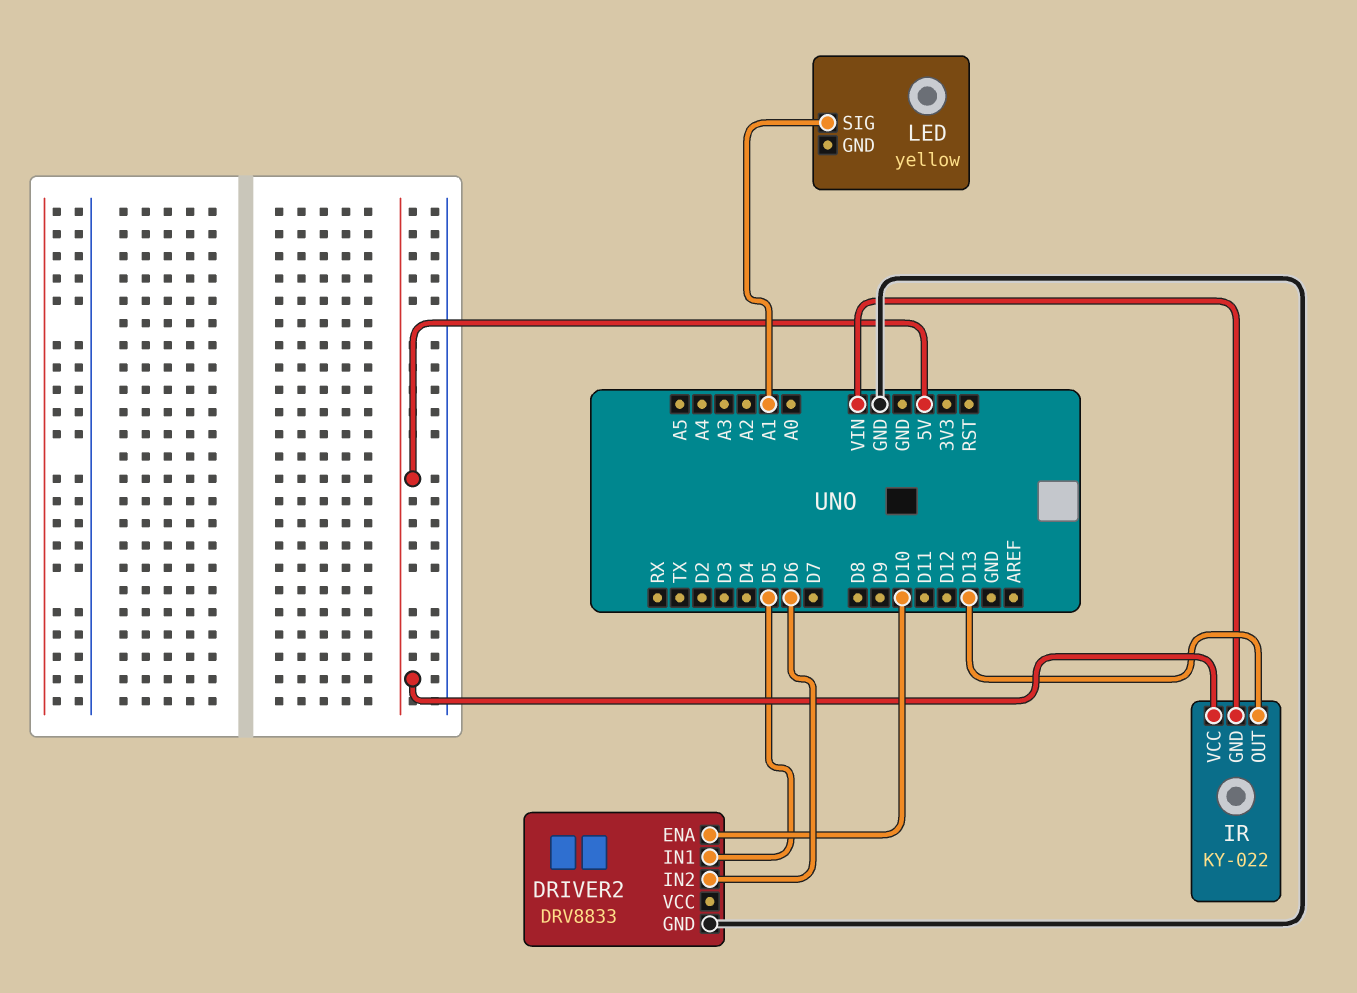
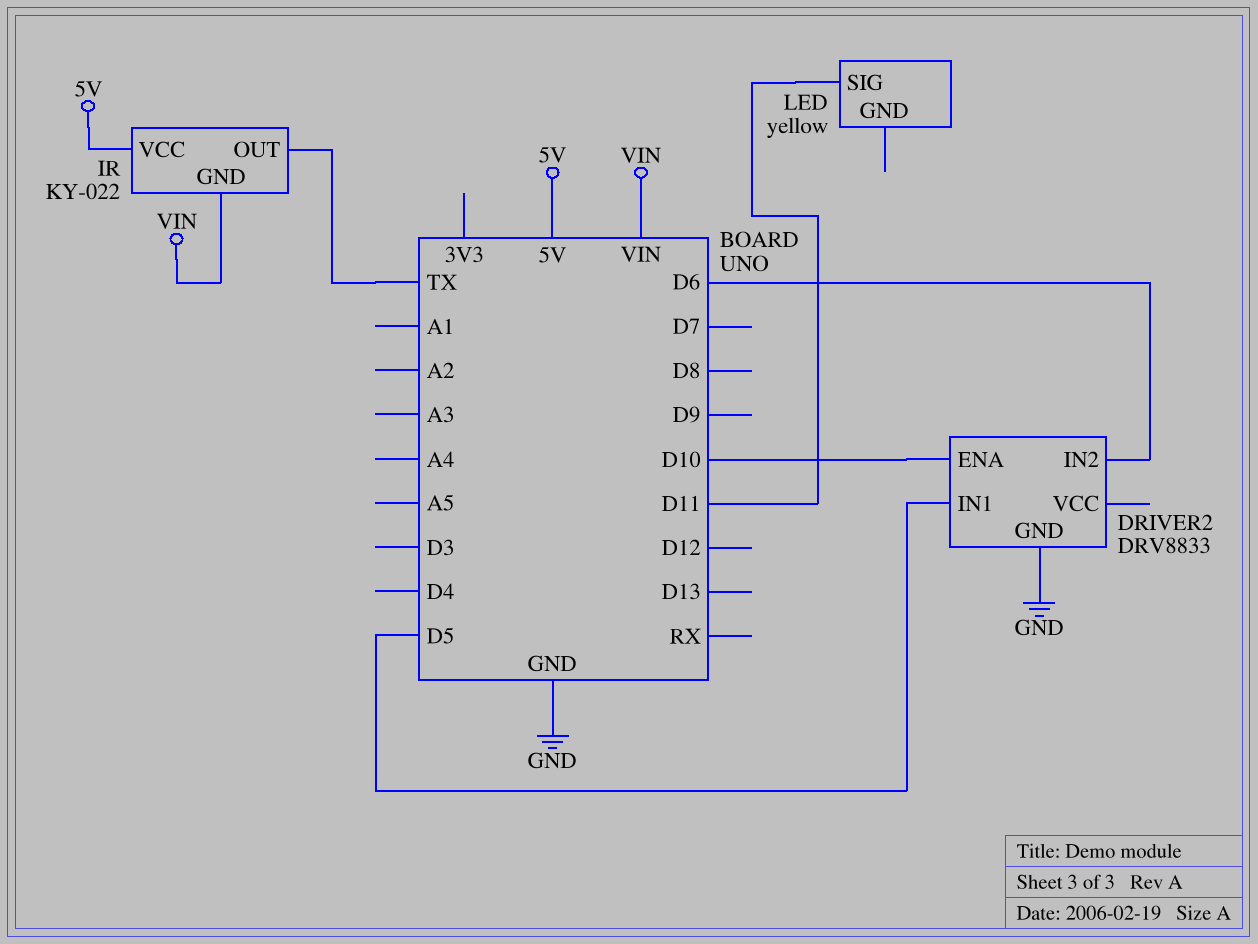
IR pin OUT: D13 -> TX
LED pin SIG: A1 -> D11

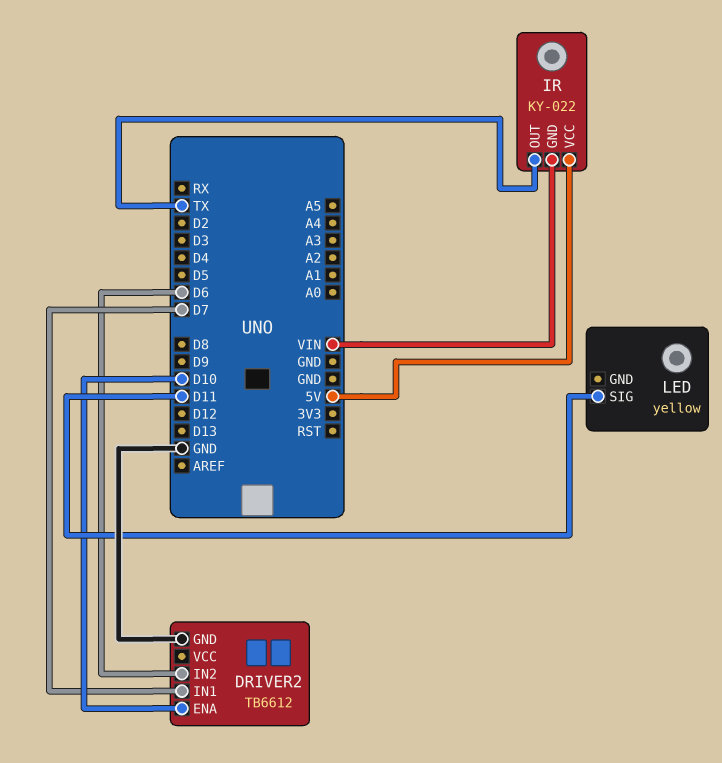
DRIVER2: DRV8833 -> TB6612
DRIVER2 pin IN1: D5 -> D7

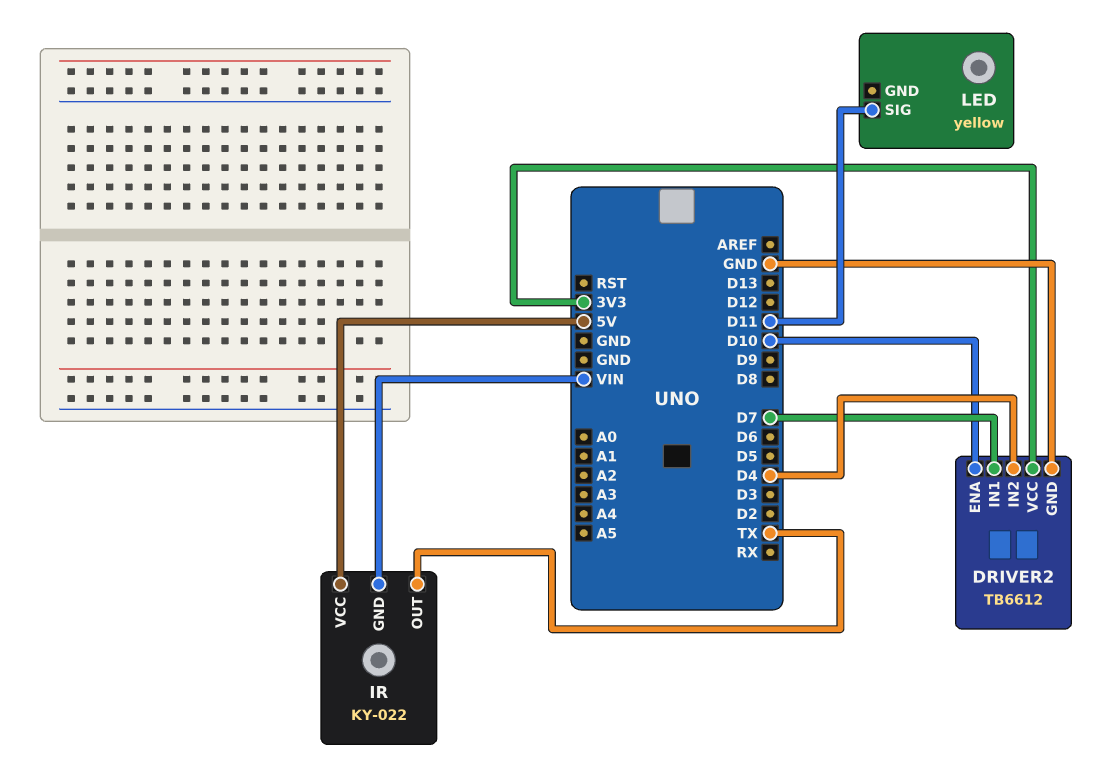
DRIVER2 pin IN2: D6 -> D4
DRIVER2 pin VCC: none -> 3V3

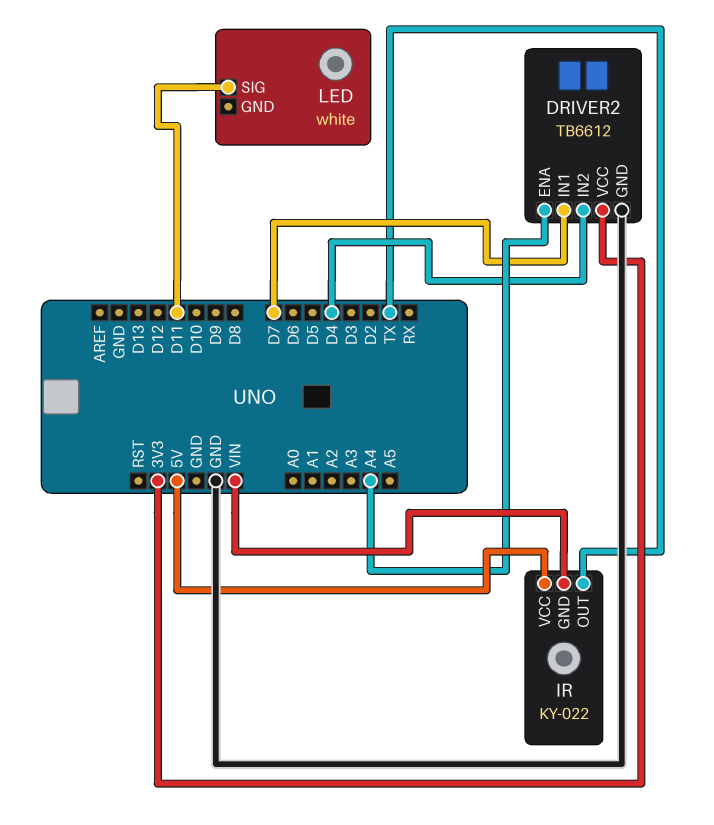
DRIVER2 pin ENA: D10 -> A4
LED: yellow -> white

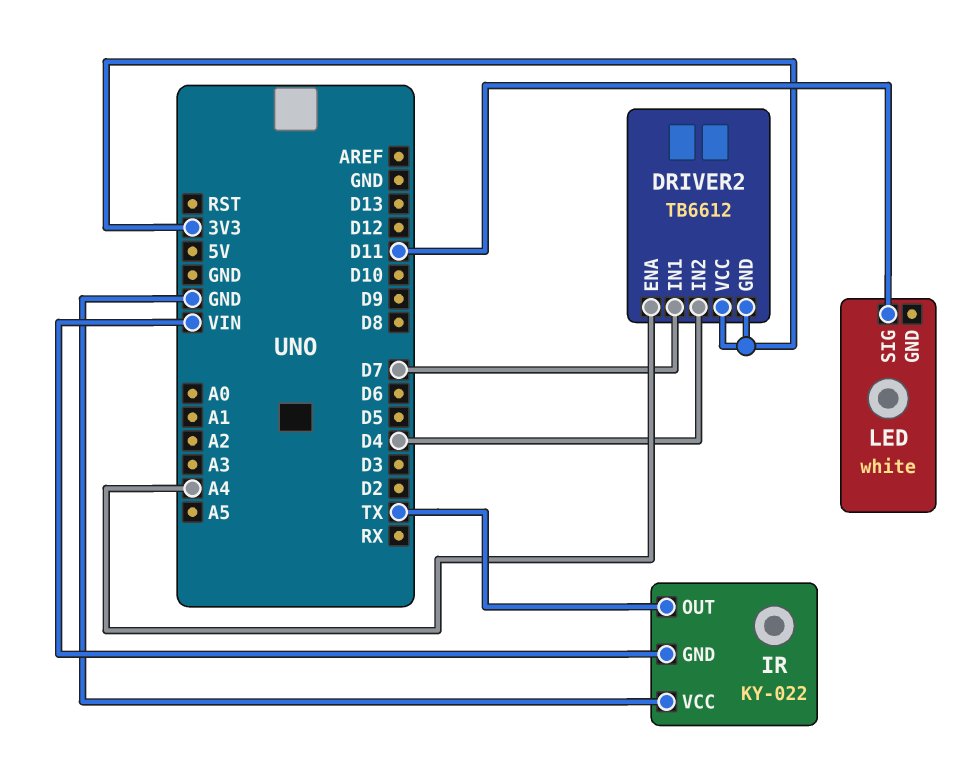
DRIVER2 pin GND: GND -> 3V3
IR pin VCC: 5V -> GND

